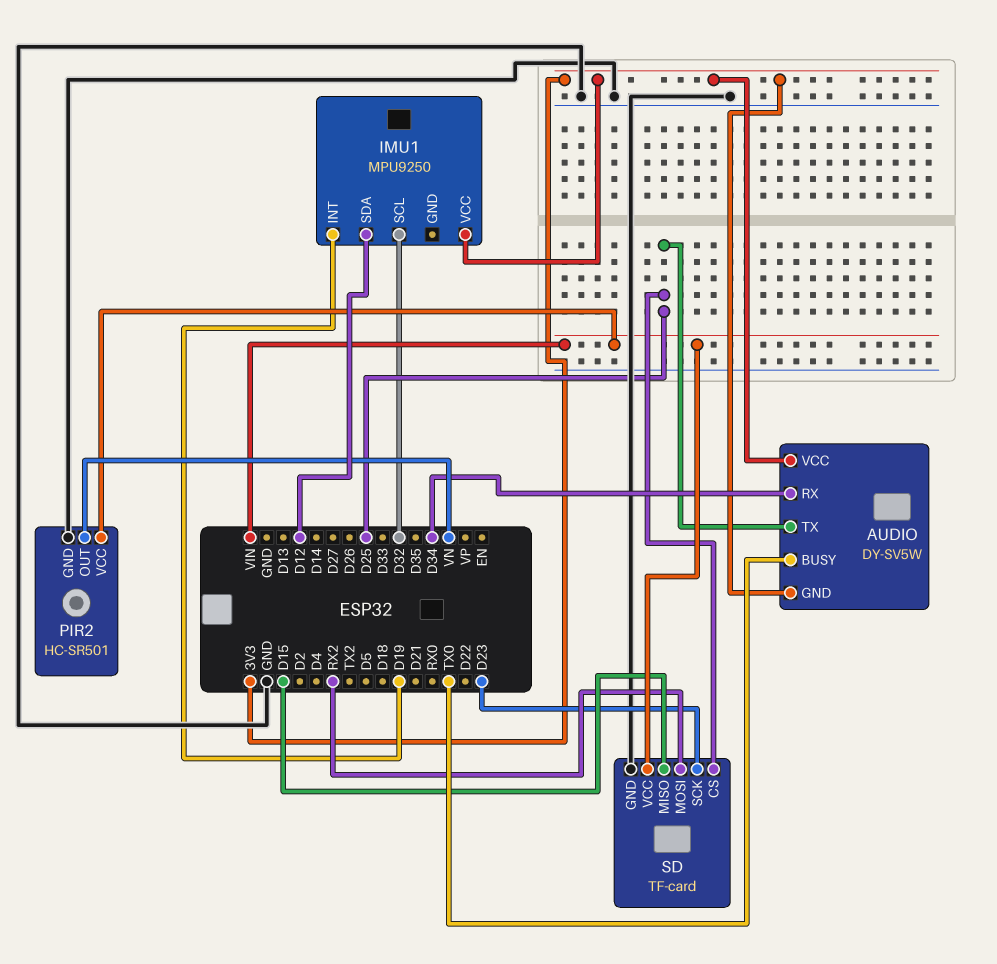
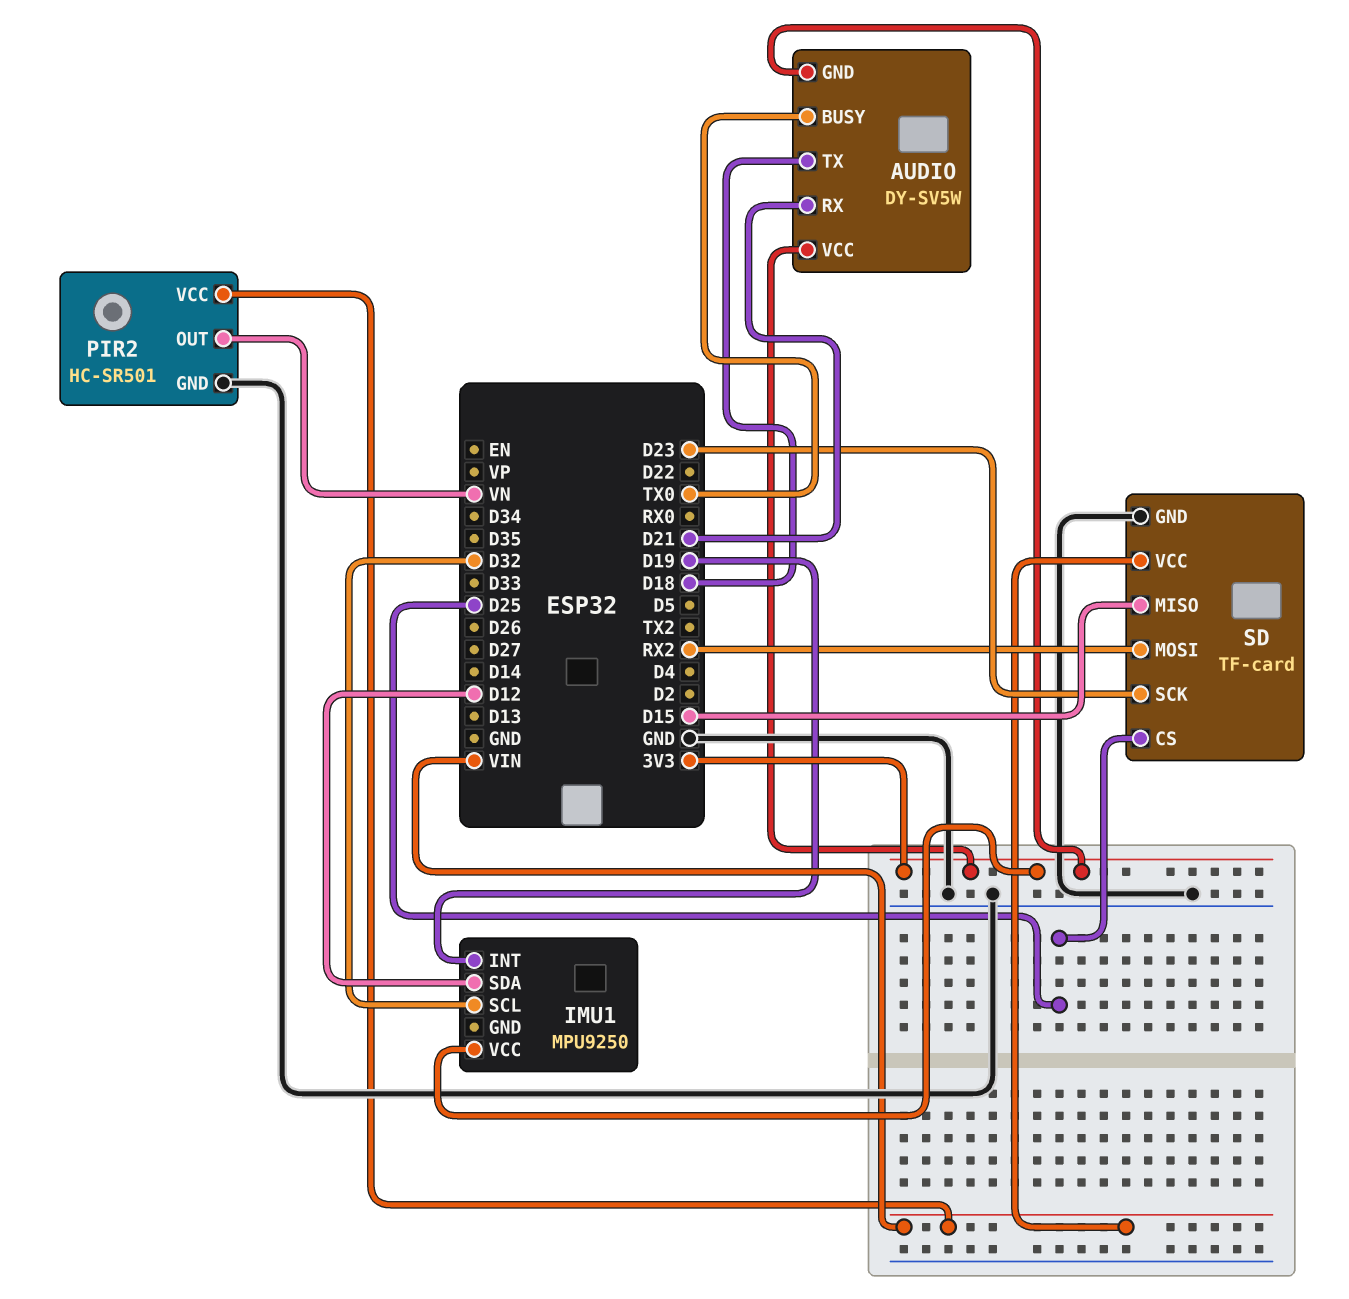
AUDIO pin RX: D34 -> D21
AUDIO pin TX: D25 -> D18

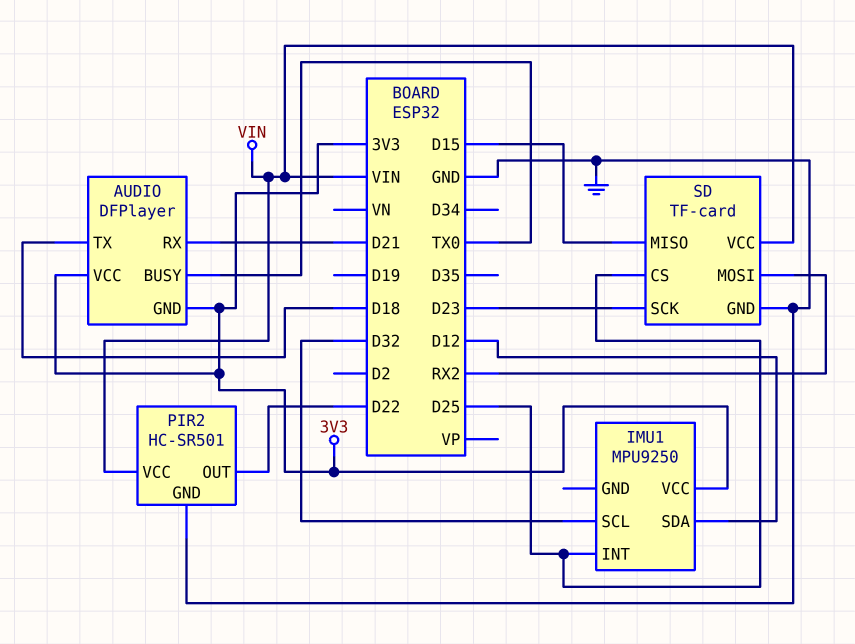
AUDIO: DY-SV5W -> DFPlayer
IMU1 pin INT: D19 -> D25
PIR2 pin OUT: VN -> D22

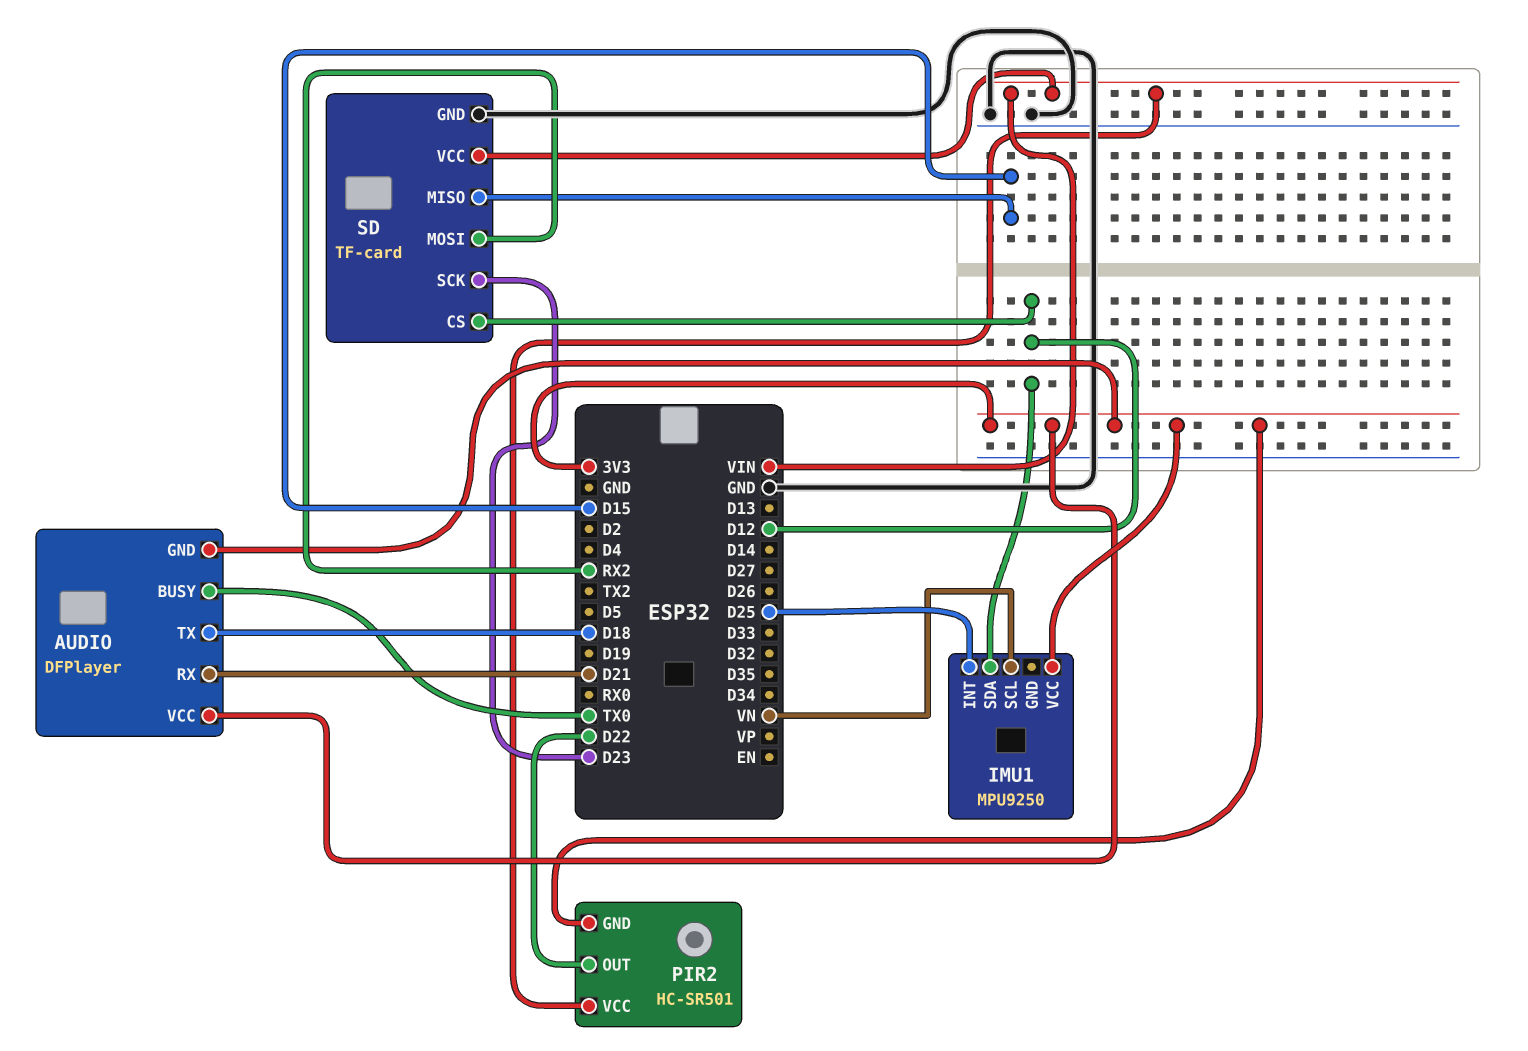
IMU1 pin SCL: D32 -> VN
PIR2 pin GND: GND -> 3V3
SD pin CS: D25 -> D12

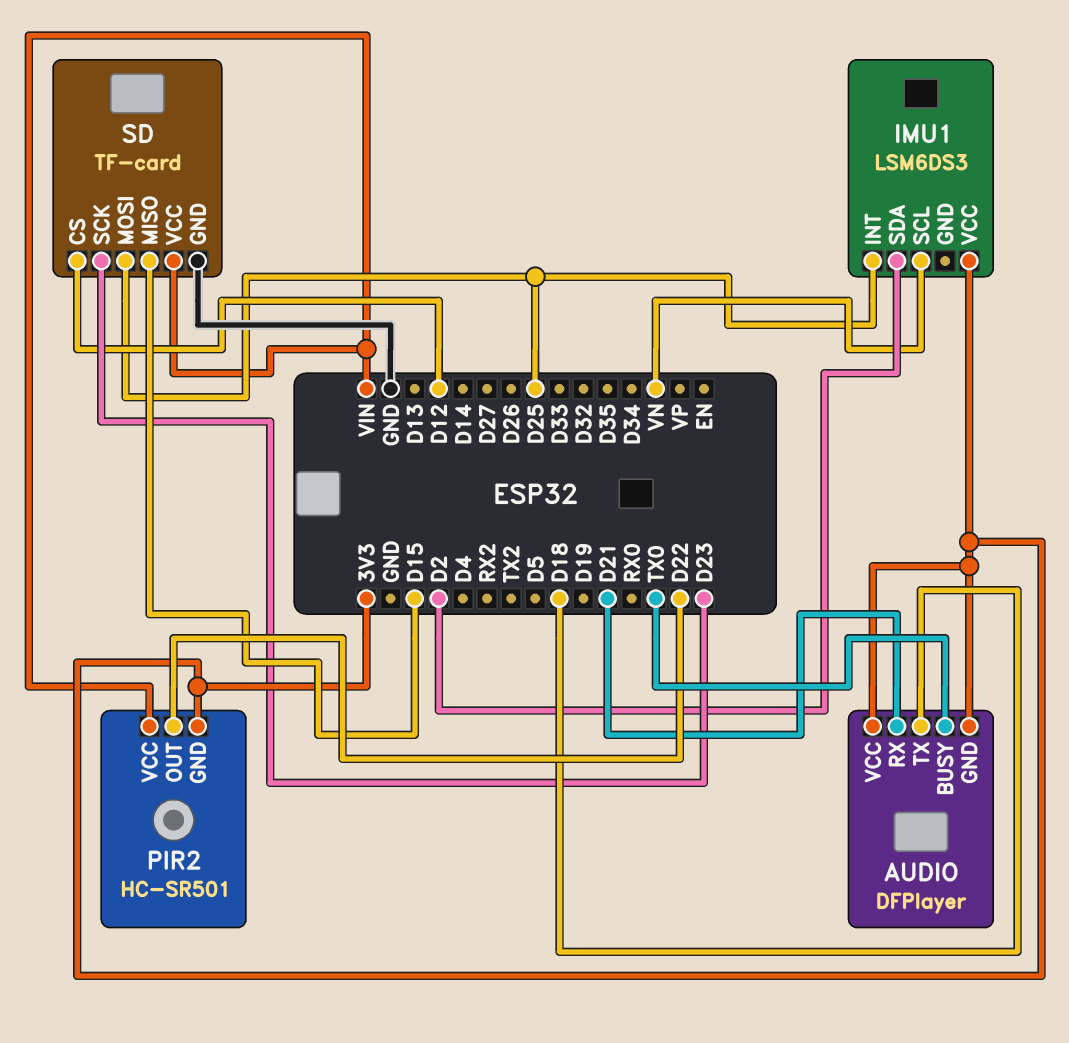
IMU1: MPU9250 -> LSM6DS3
IMU1 pin SDA: D12 -> D2
SD pin MOSI: RX2 -> D25

